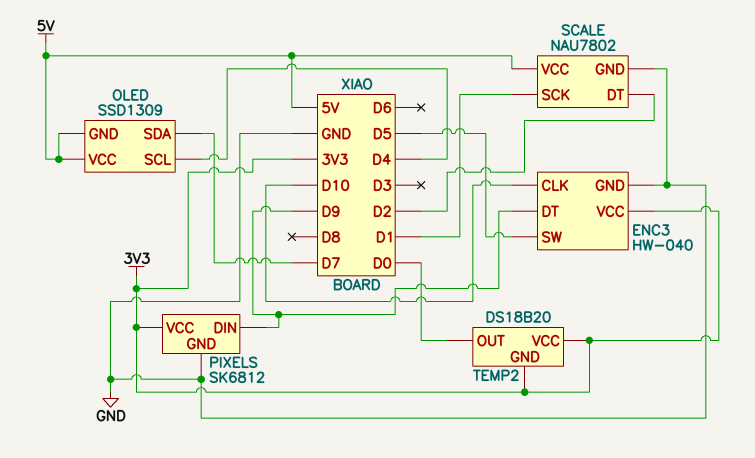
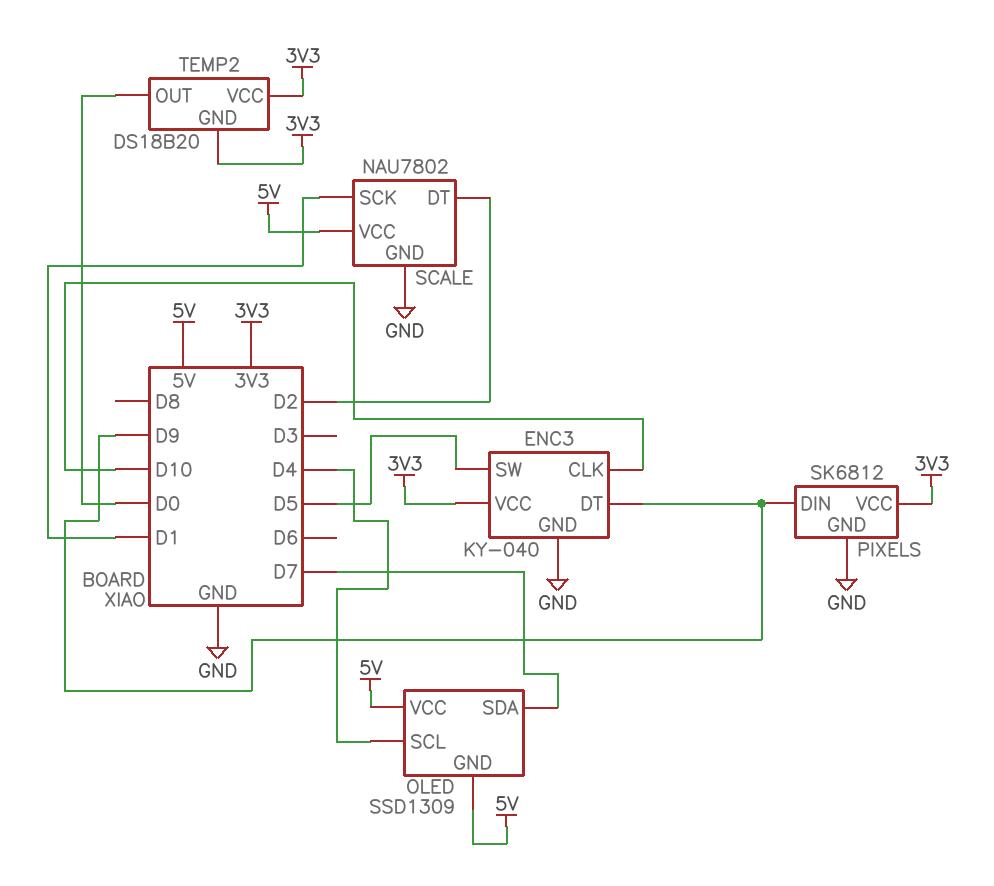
ENC3: HW-040 -> KY-040

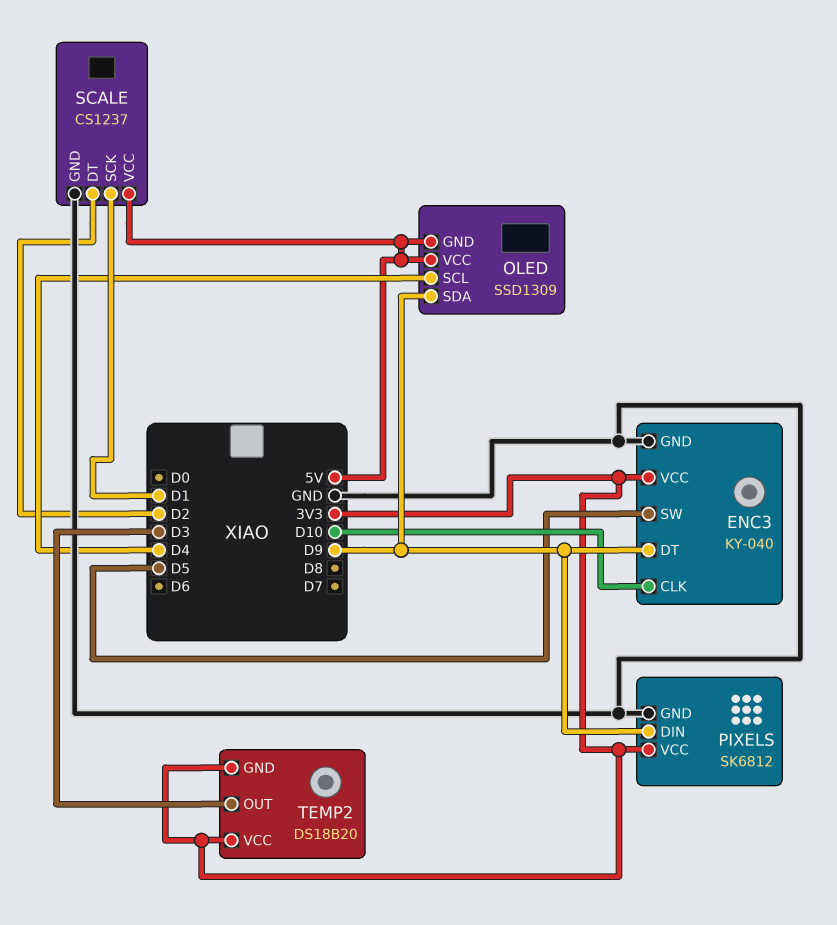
OLED pin SDA: D7 -> D9
SCALE: NAU7802 -> CS1237
TEMP2 pin OUT: D0 -> D3

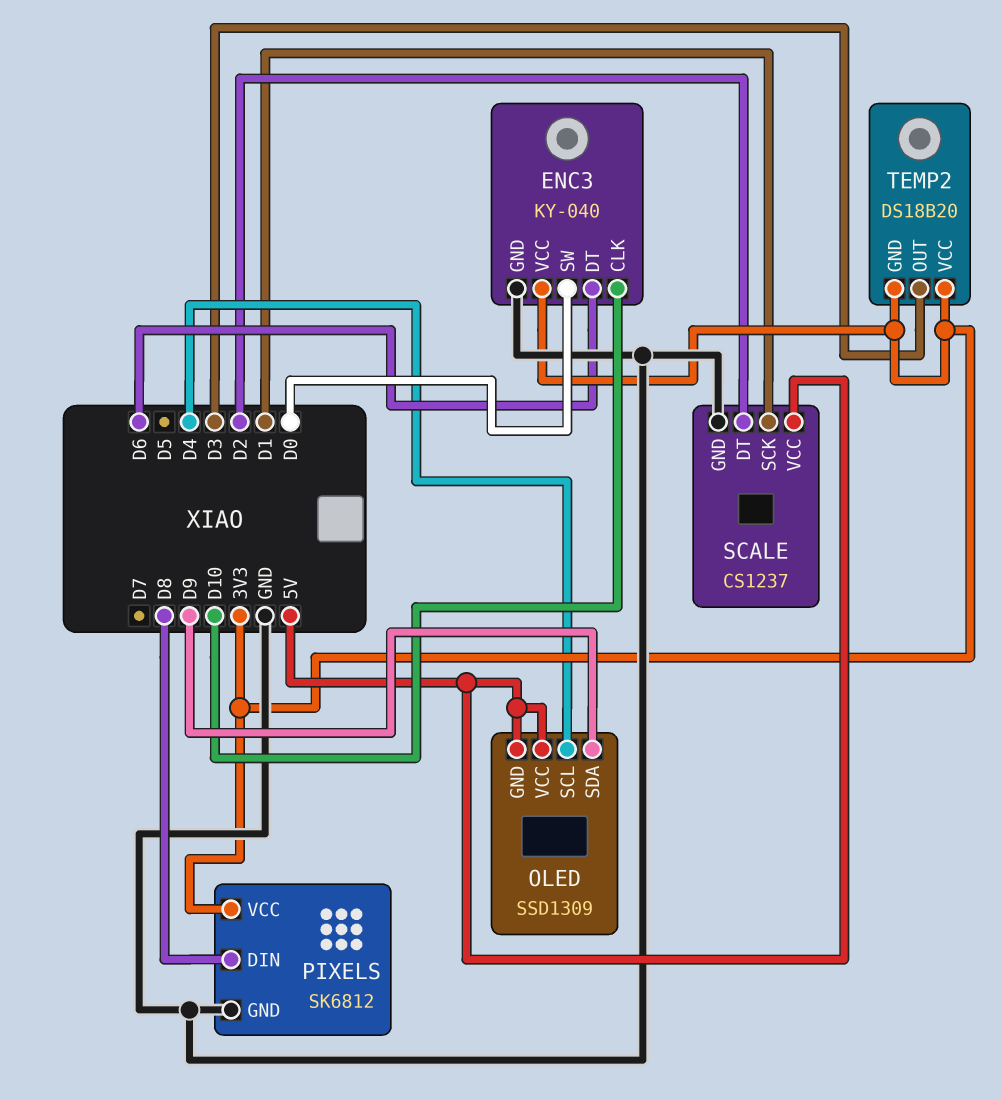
ENC3 pin DT: D9 -> D6
ENC3 pin SW: D5 -> D0
PIXELS pin DIN: D9 -> D8

